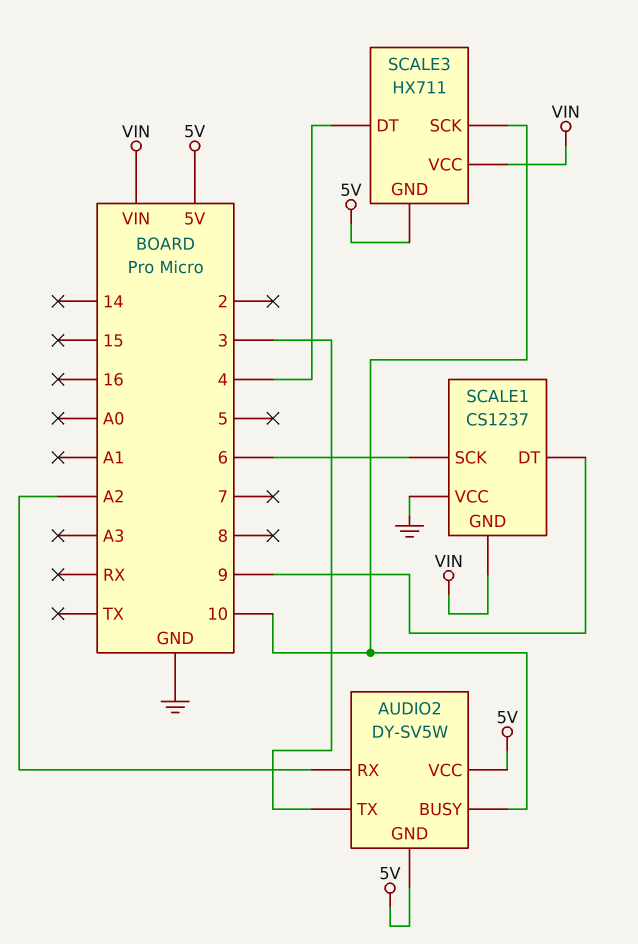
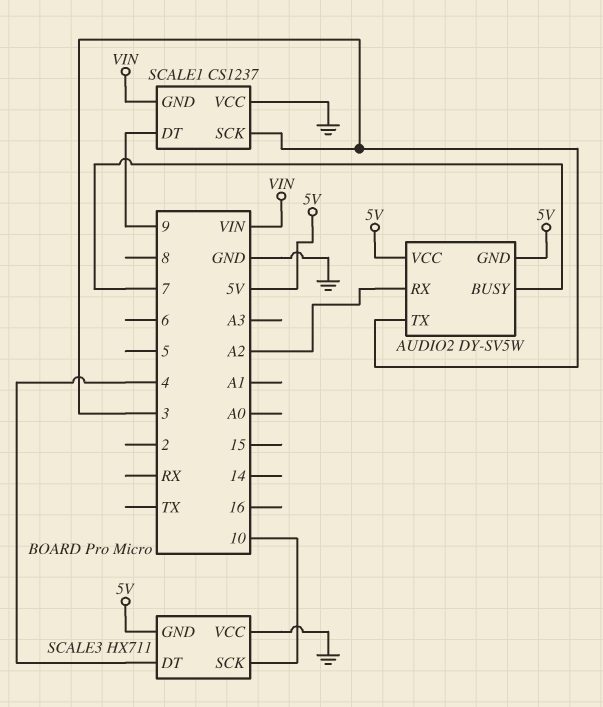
AUDIO2 pin BUSY: 10 -> 7
SCALE1 pin SCK: 6 -> 3
SCALE3 pin VCC: VIN -> GND

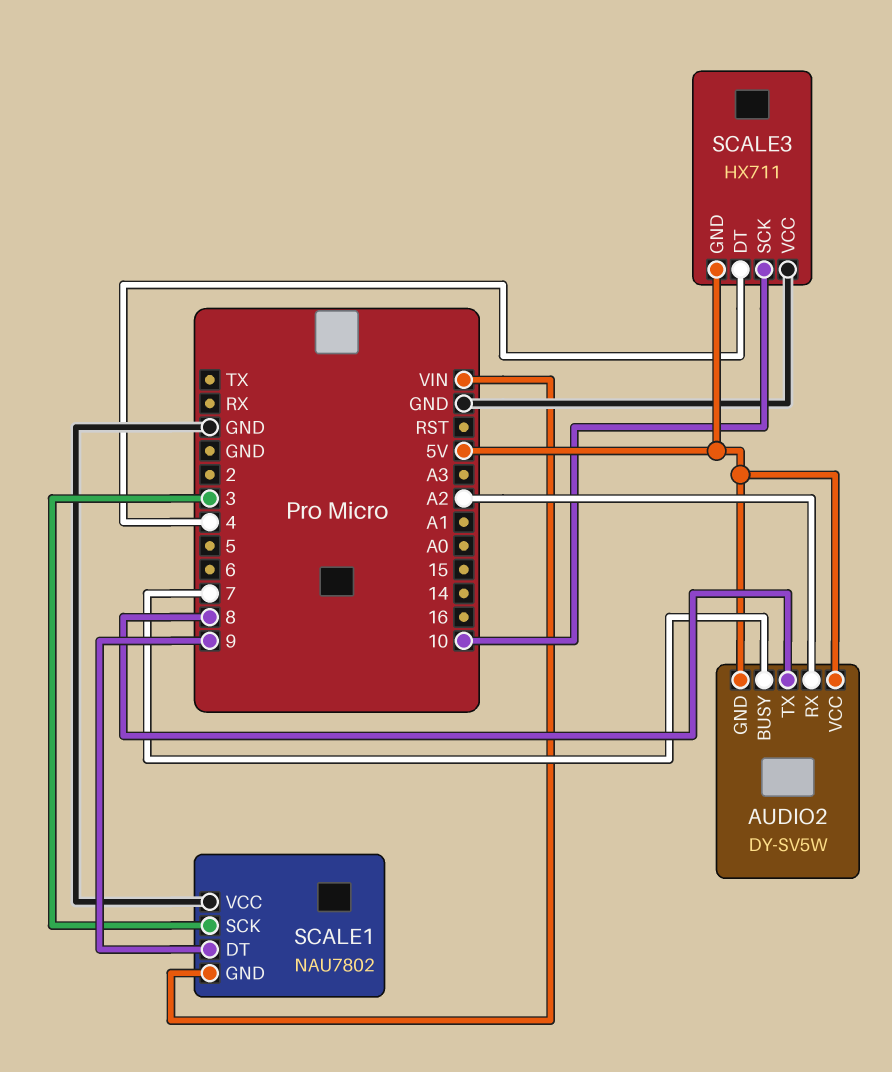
AUDIO2 pin TX: 3 -> 8
SCALE1: CS1237 -> NAU7802

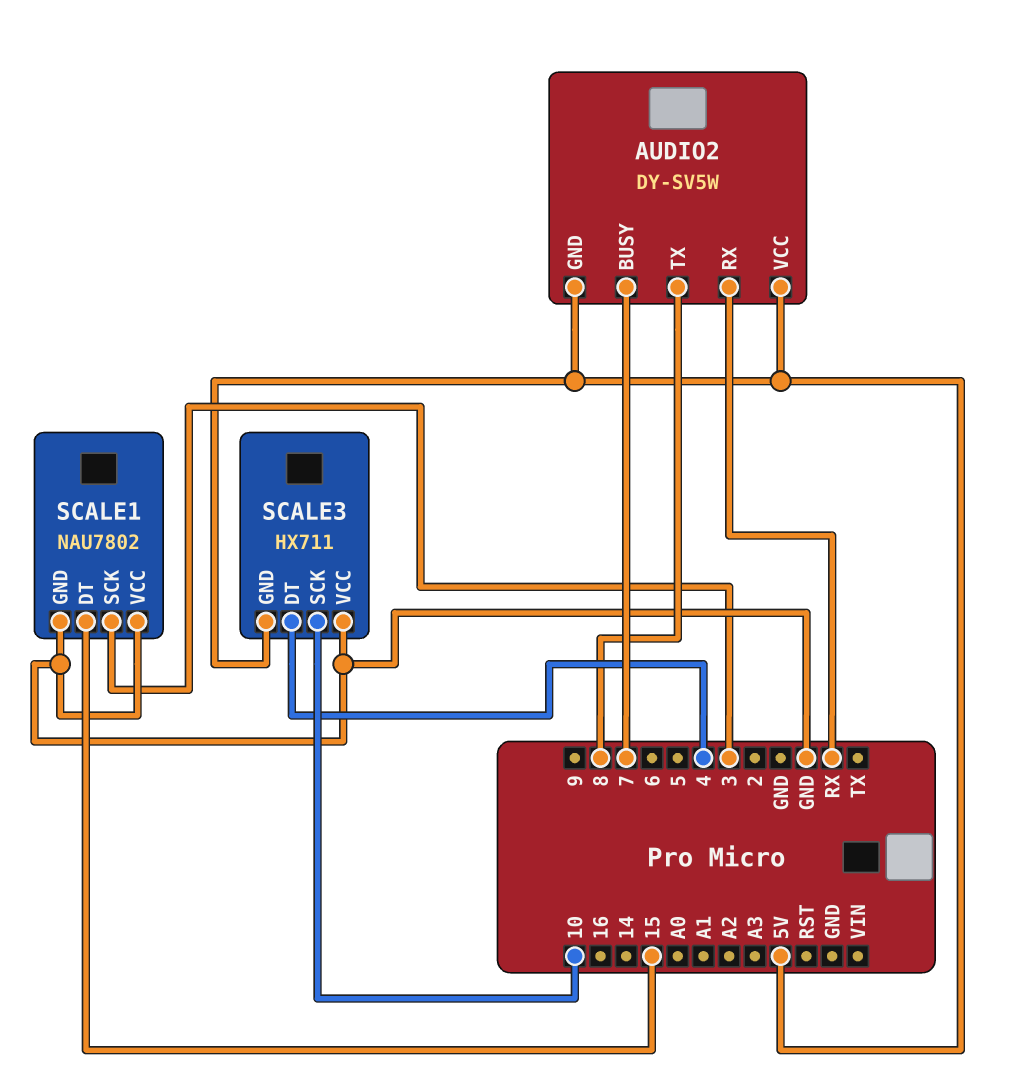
AUDIO2 pin RX: A2 -> RX
SCALE1 pin DT: 9 -> 15
SCALE1 pin GND: VIN -> GND

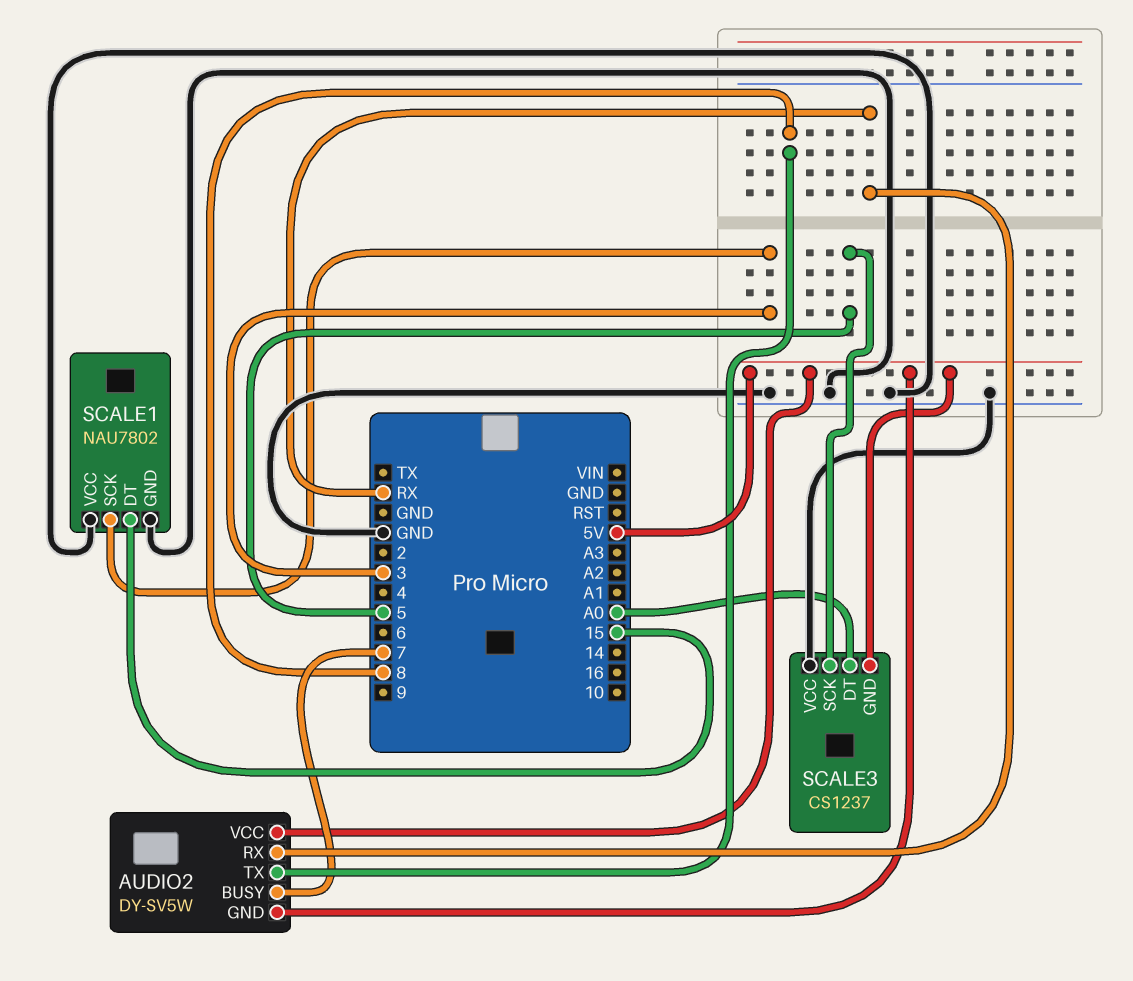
SCALE3: HX711 -> CS1237
SCALE3 pin DT: 4 -> A0
SCALE3 pin SCK: 10 -> 5

